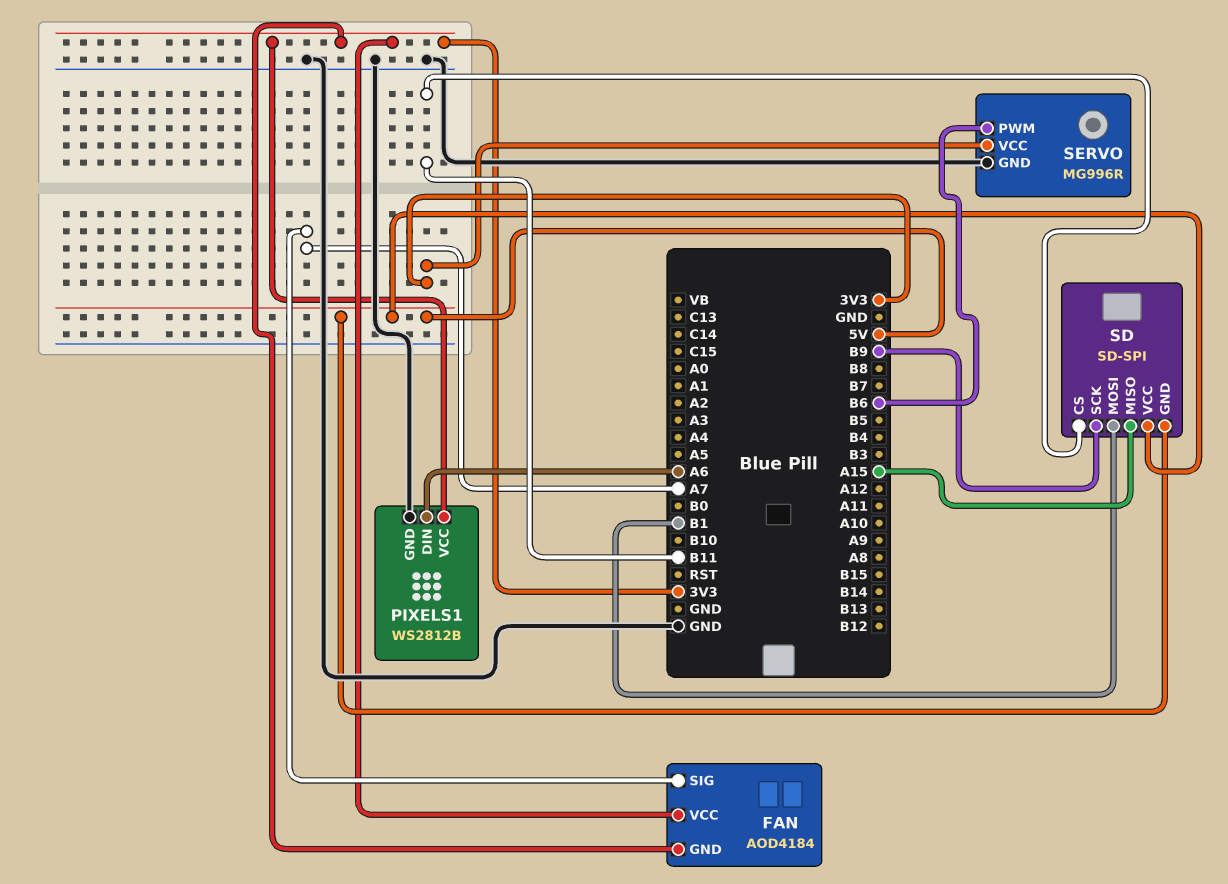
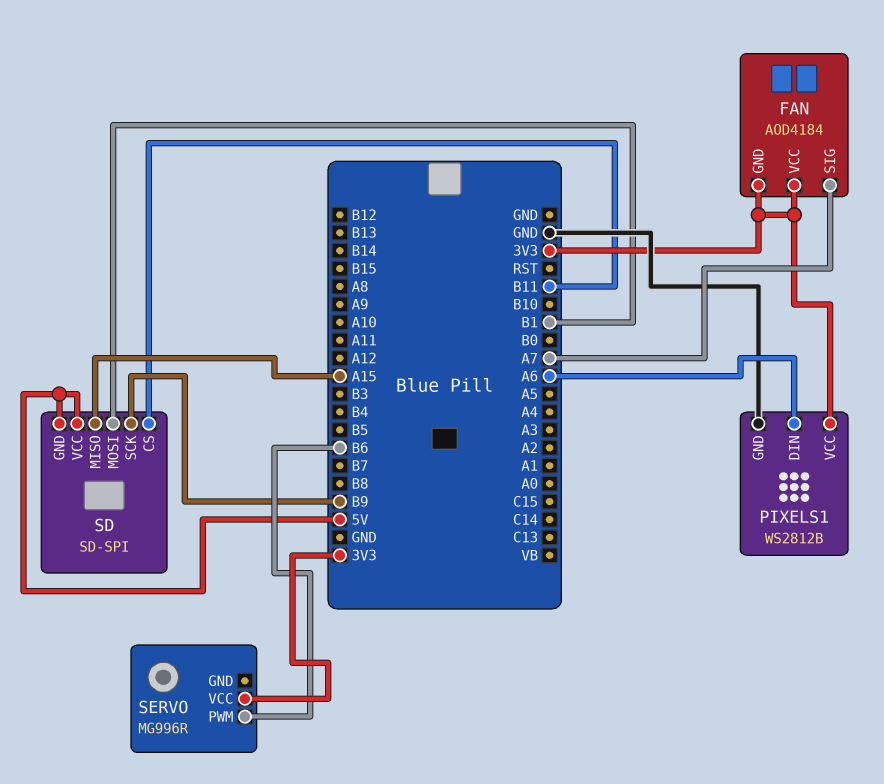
SERVO pin GND: GND -> none

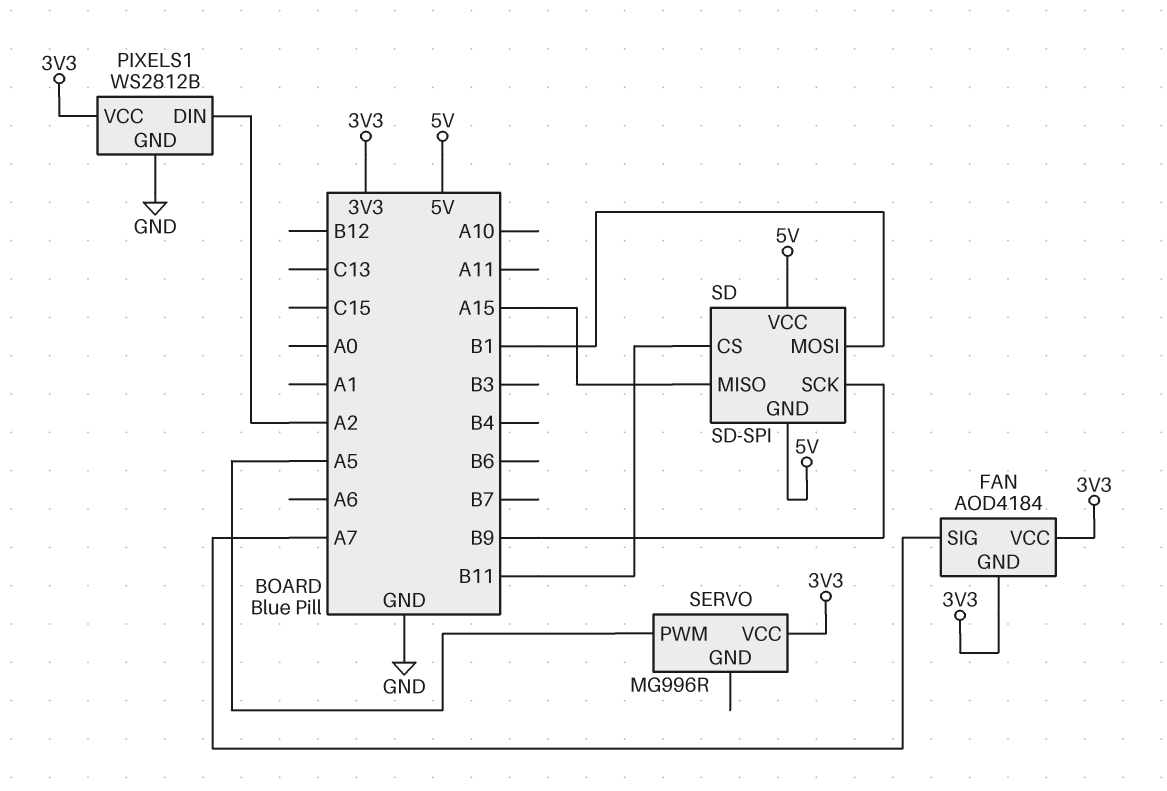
PIXELS1 pin DIN: A6 -> A2
SERVO pin PWM: B6 -> A5

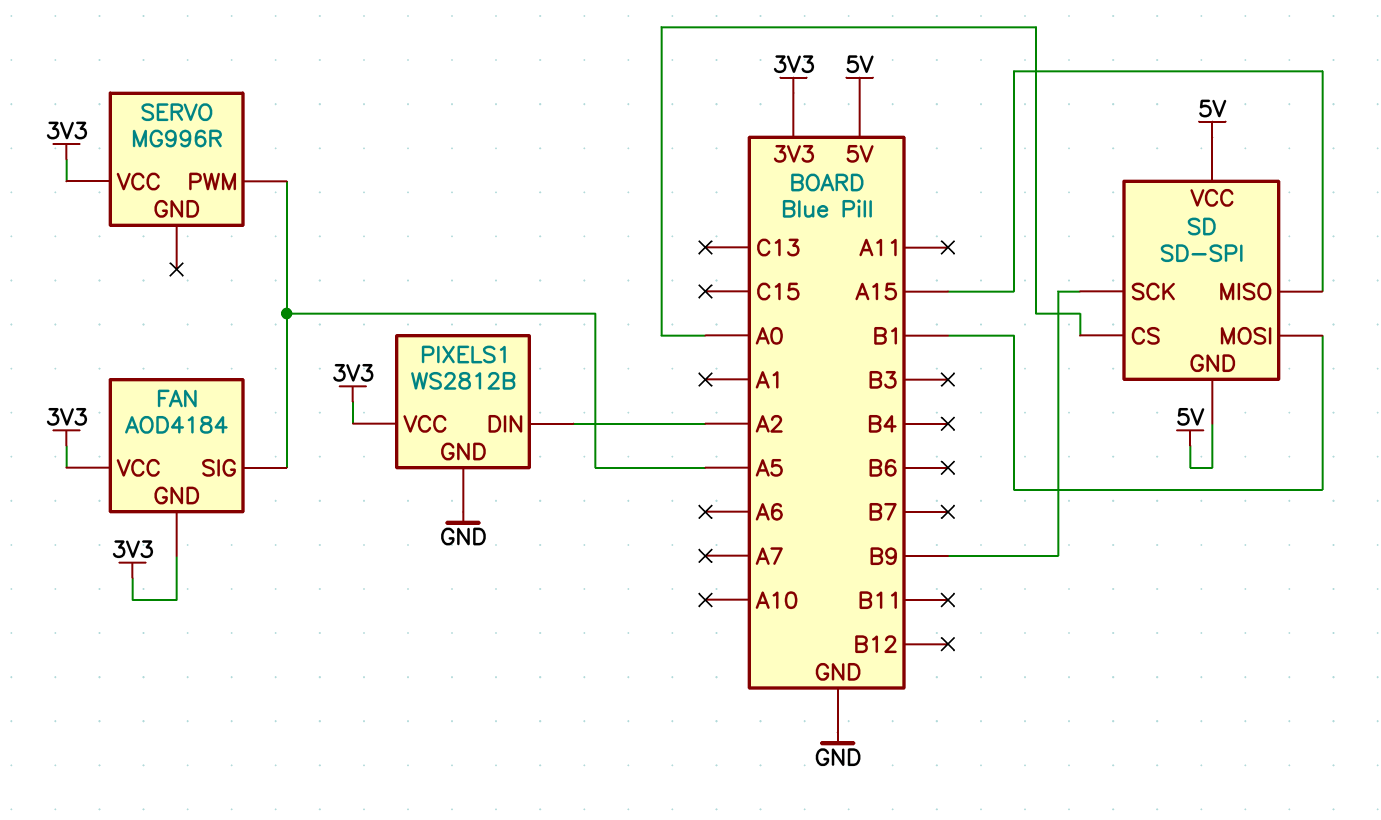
FAN pin SIG: A7 -> A5
SD pin CS: B11 -> A0

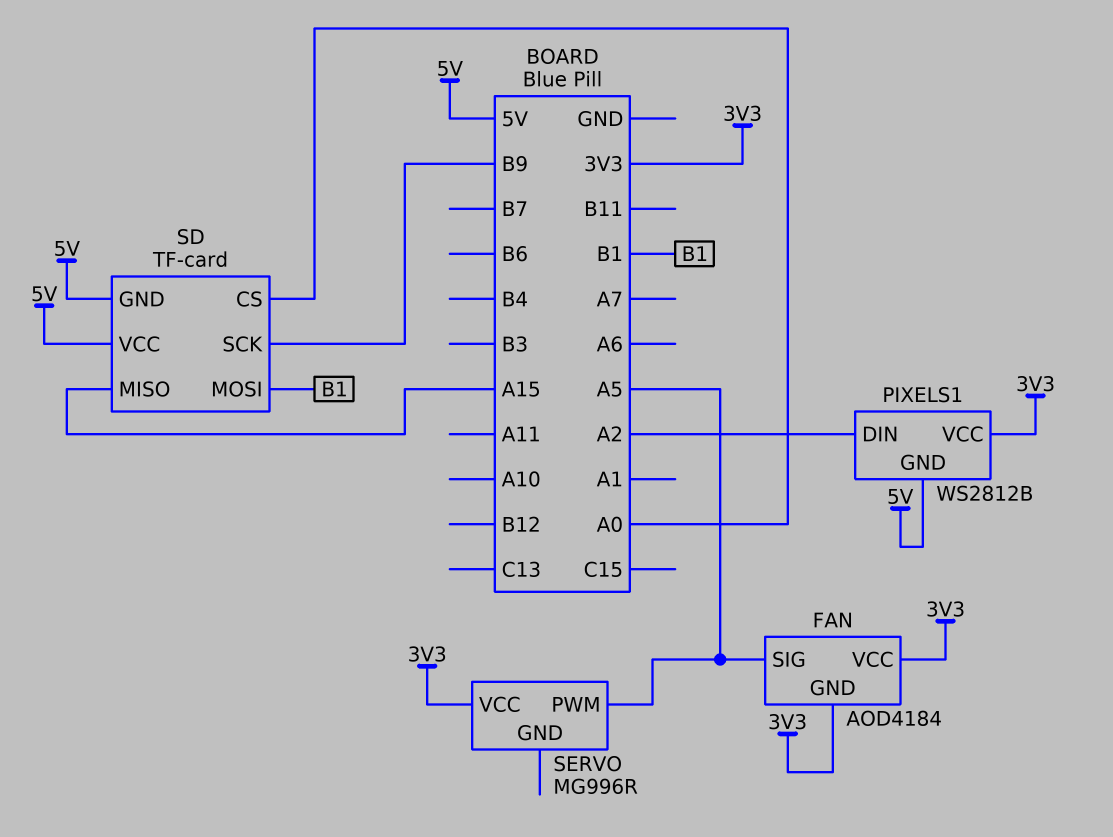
PIXELS1 pin GND: GND -> 5V
SD: SD-SPI -> TF-card

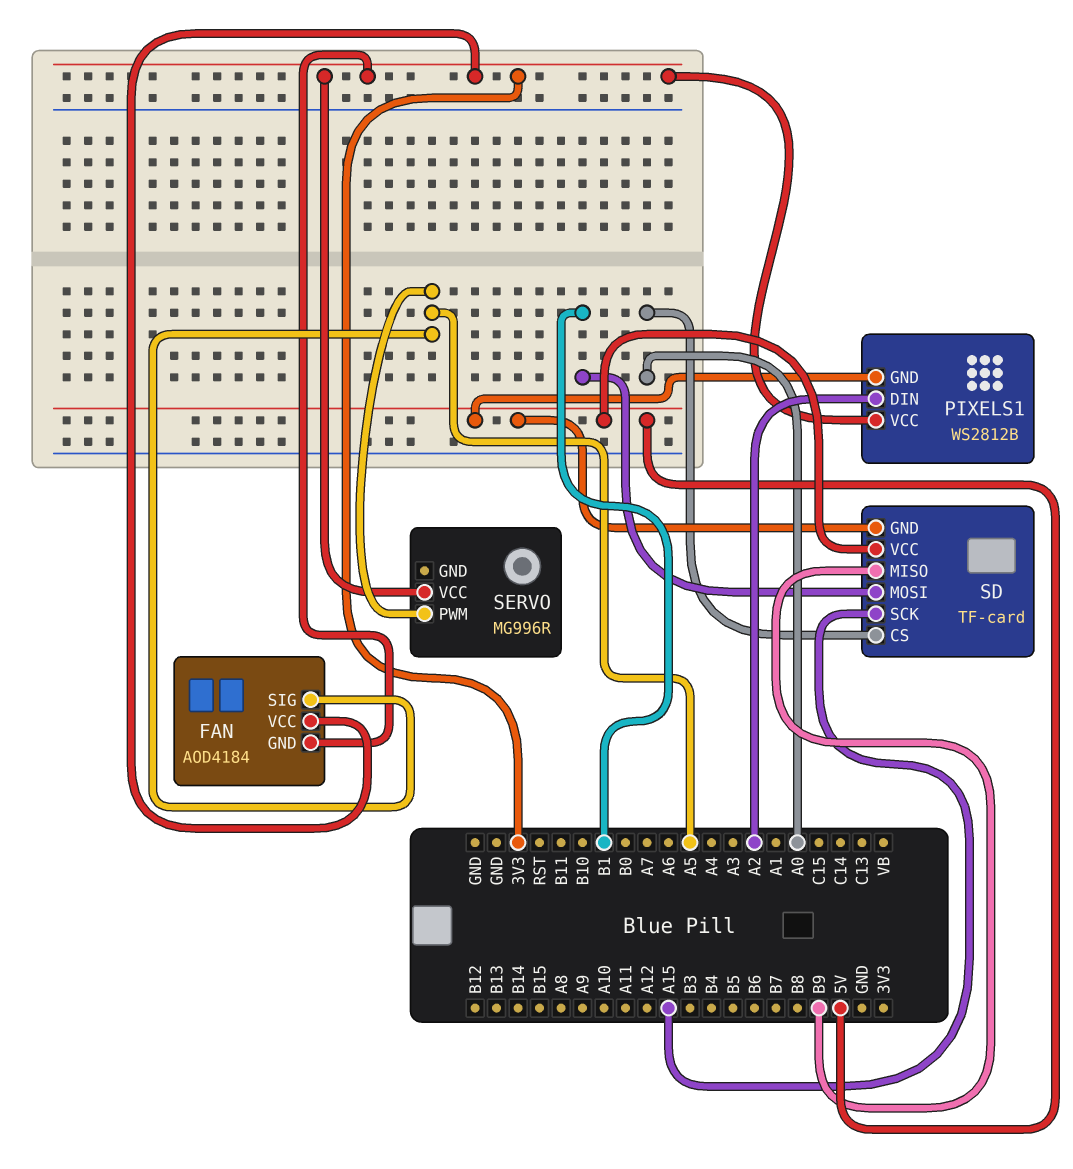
SD pin MISO: A15 -> B9
SD pin SCK: B9 -> A15

